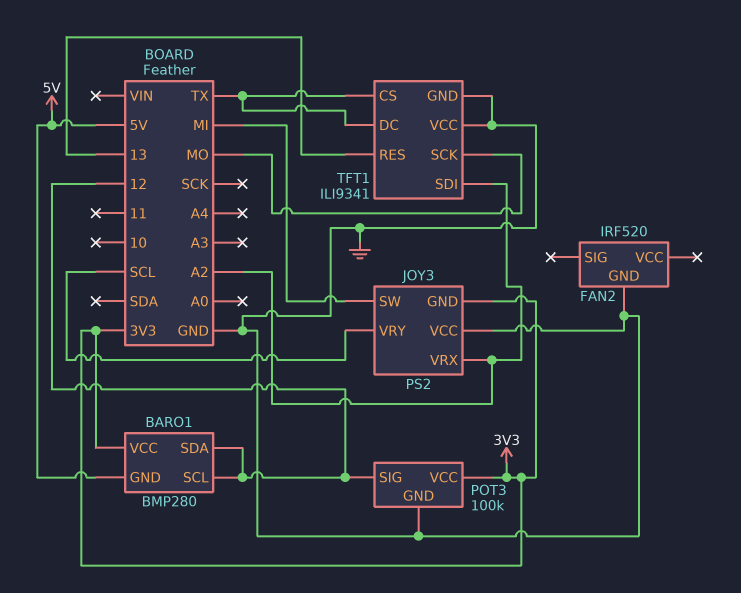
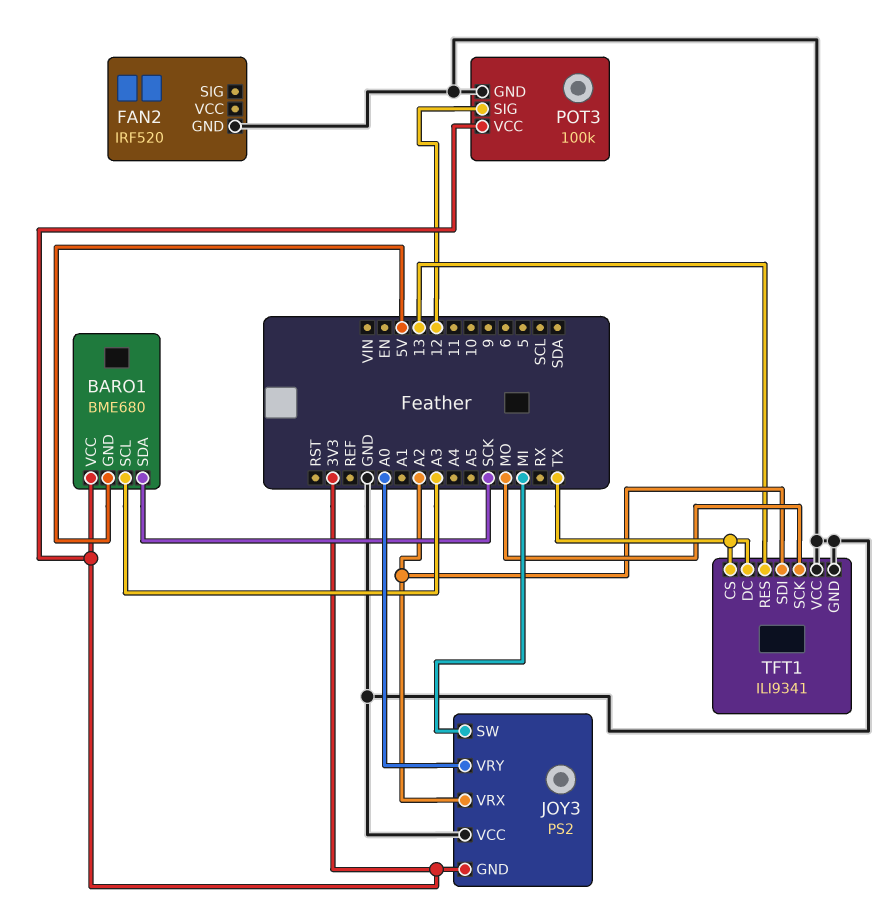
BARO1: BMP280 -> BME680
BARO1 pin SCL: 12 -> A3
BARO1 pin SDA: 12 -> SCK
JOY3 pin VRY: SCL -> A0

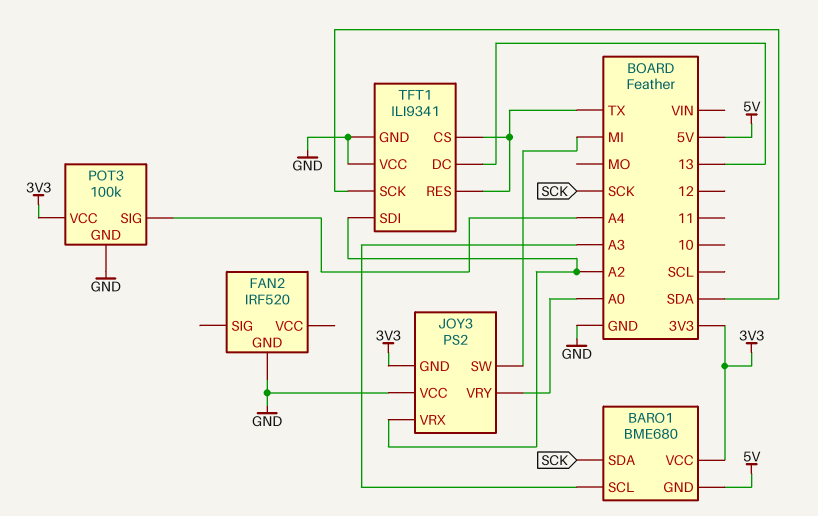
POT3 pin SIG: 12 -> A4
TFT1 pin DC: TX -> 13
TFT1 pin RES: 13 -> TX
TFT1 pin SCK: MO -> SDA

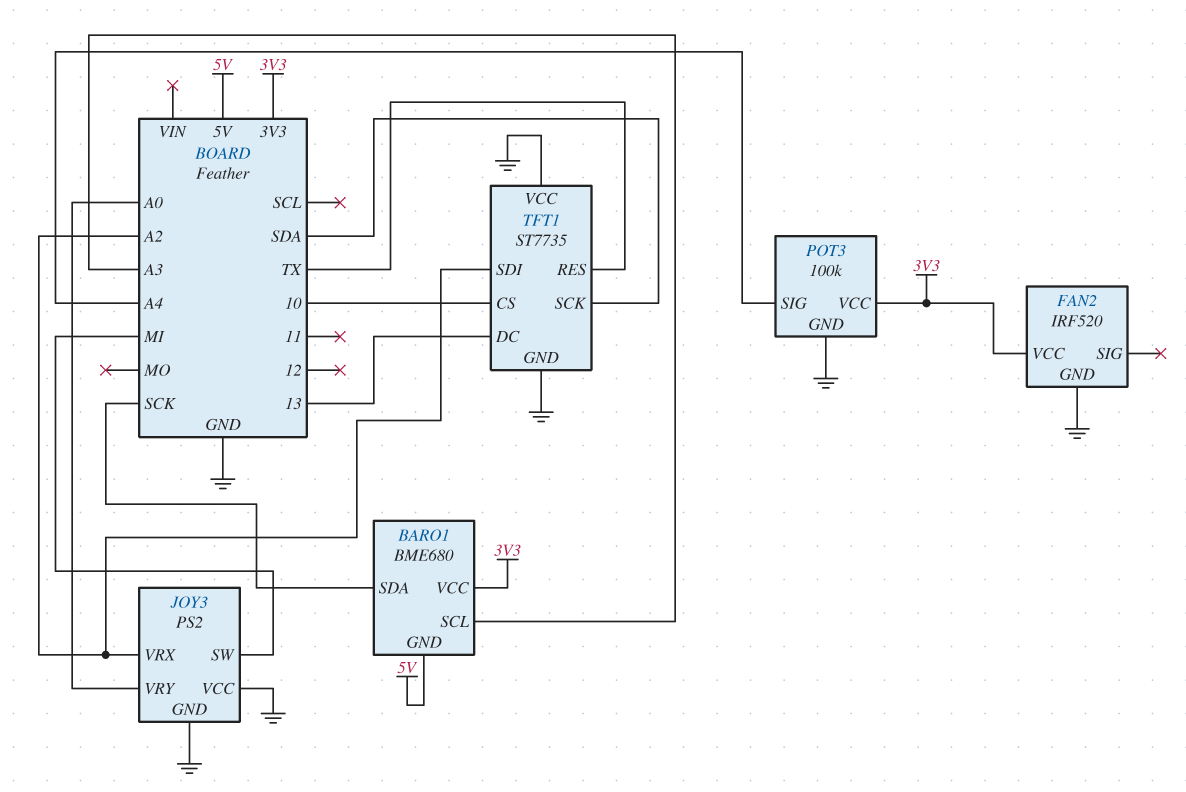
FAN2 pin VCC: none -> 3V3
JOY3 pin GND: 3V3 -> GND
TFT1: ILI9341 -> ST7735
TFT1 pin CS: TX -> 10

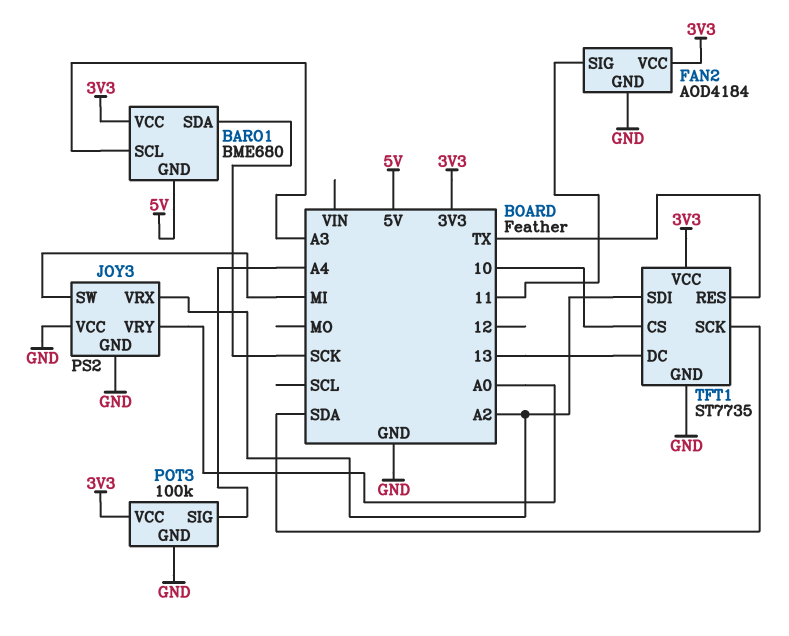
FAN2: IRF520 -> AOD4184
FAN2 pin SIG: none -> 11
TFT1 pin VCC: GND -> 3V3

